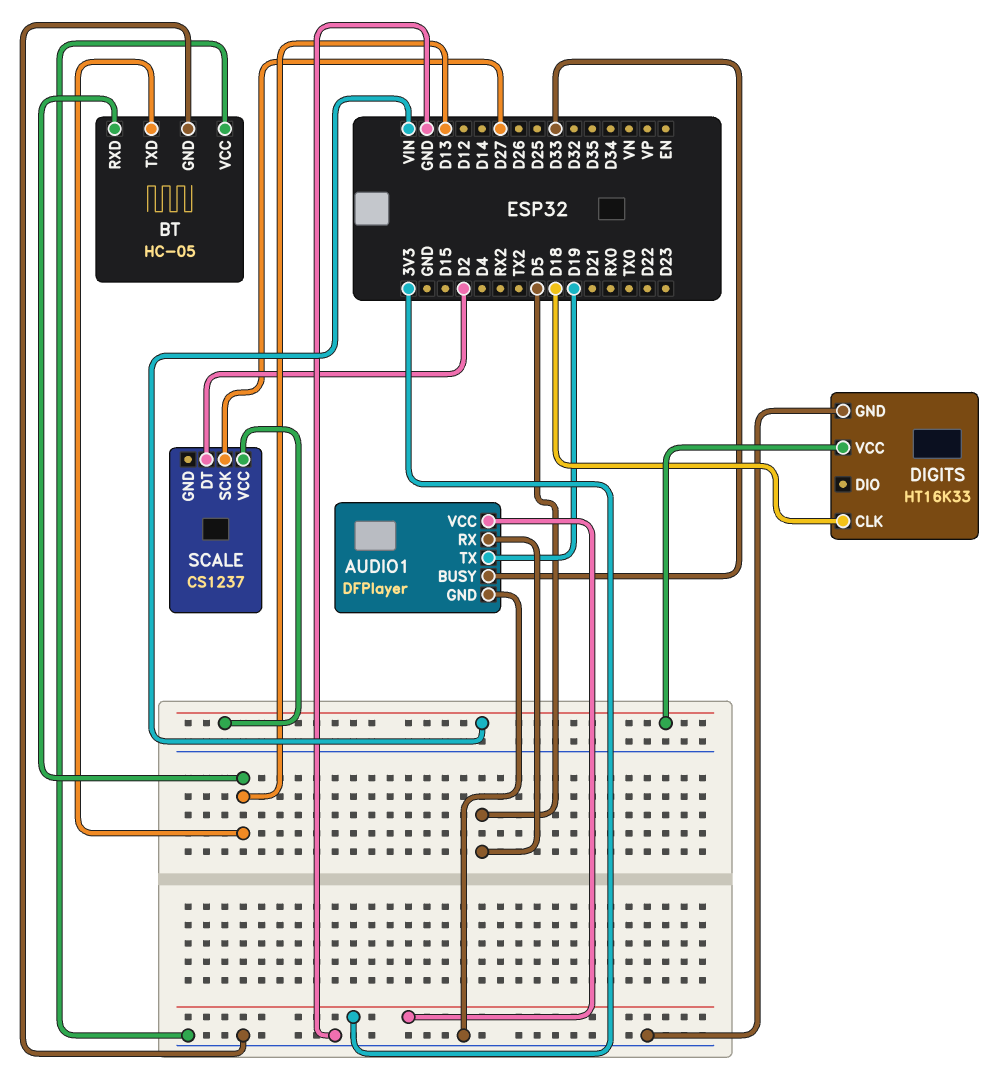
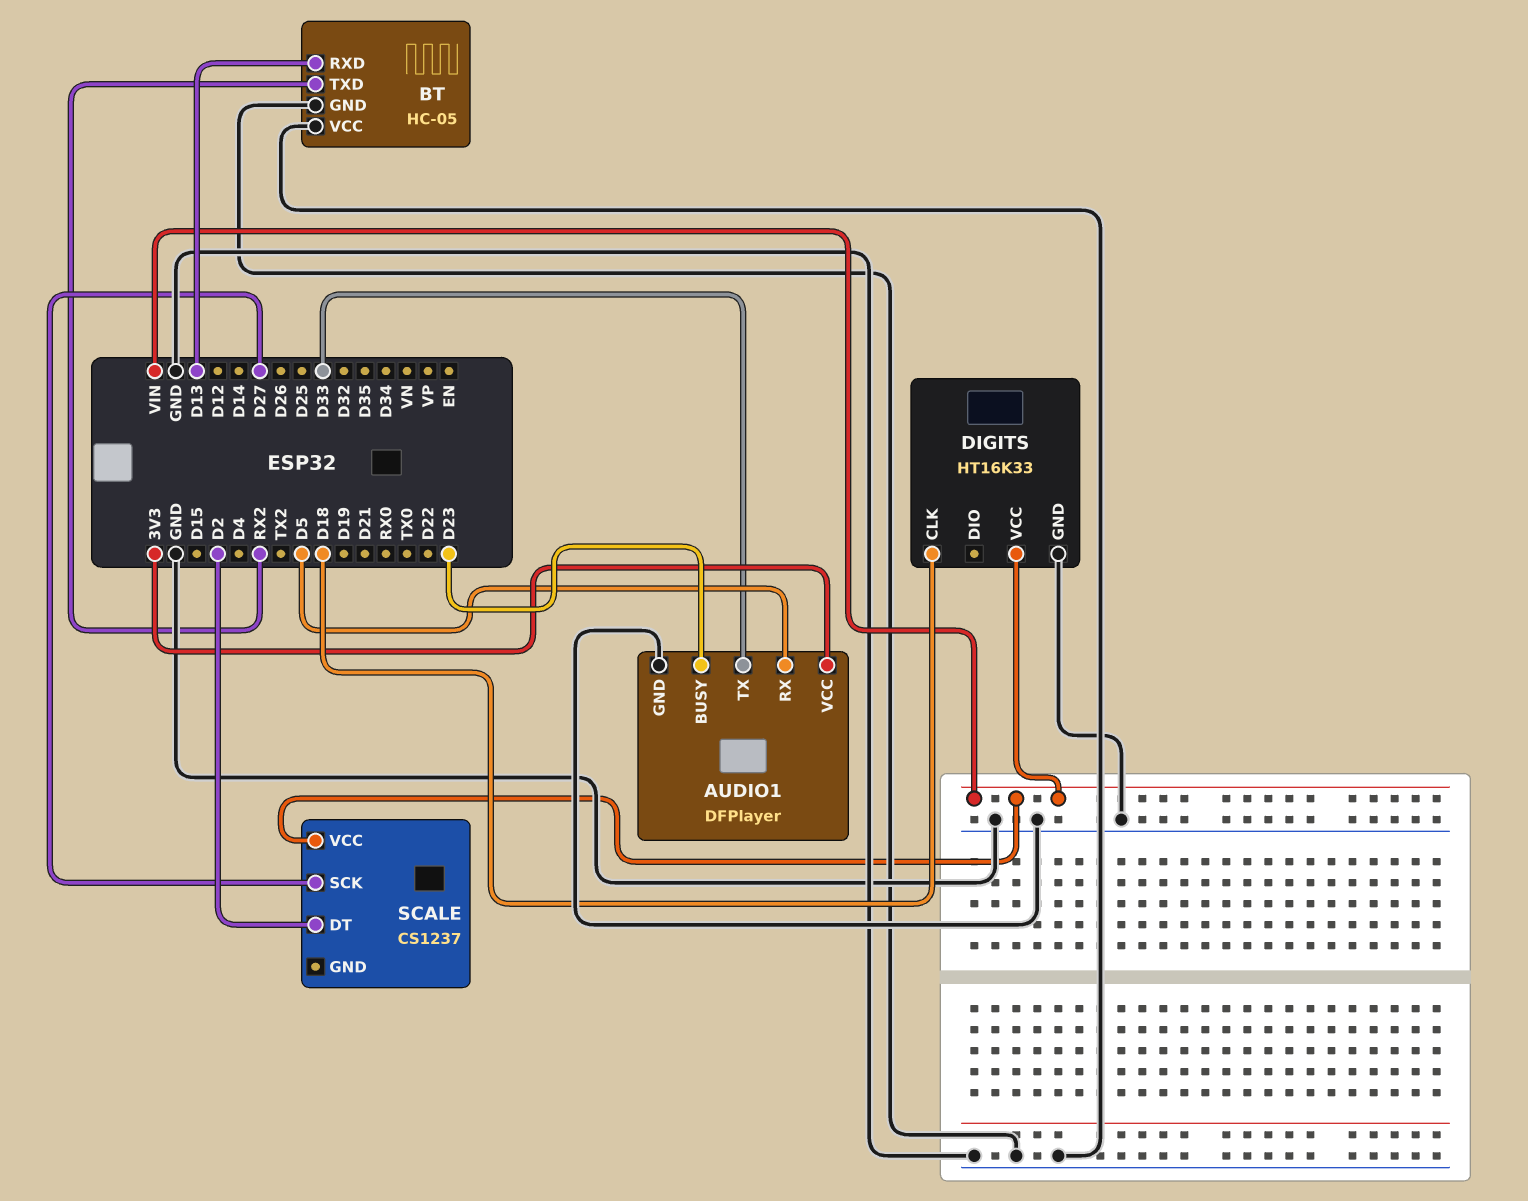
AUDIO1 pin BUSY: D33 -> D23
AUDIO1 pin TX: D19 -> D33
BT pin TXD: D13 -> RX2

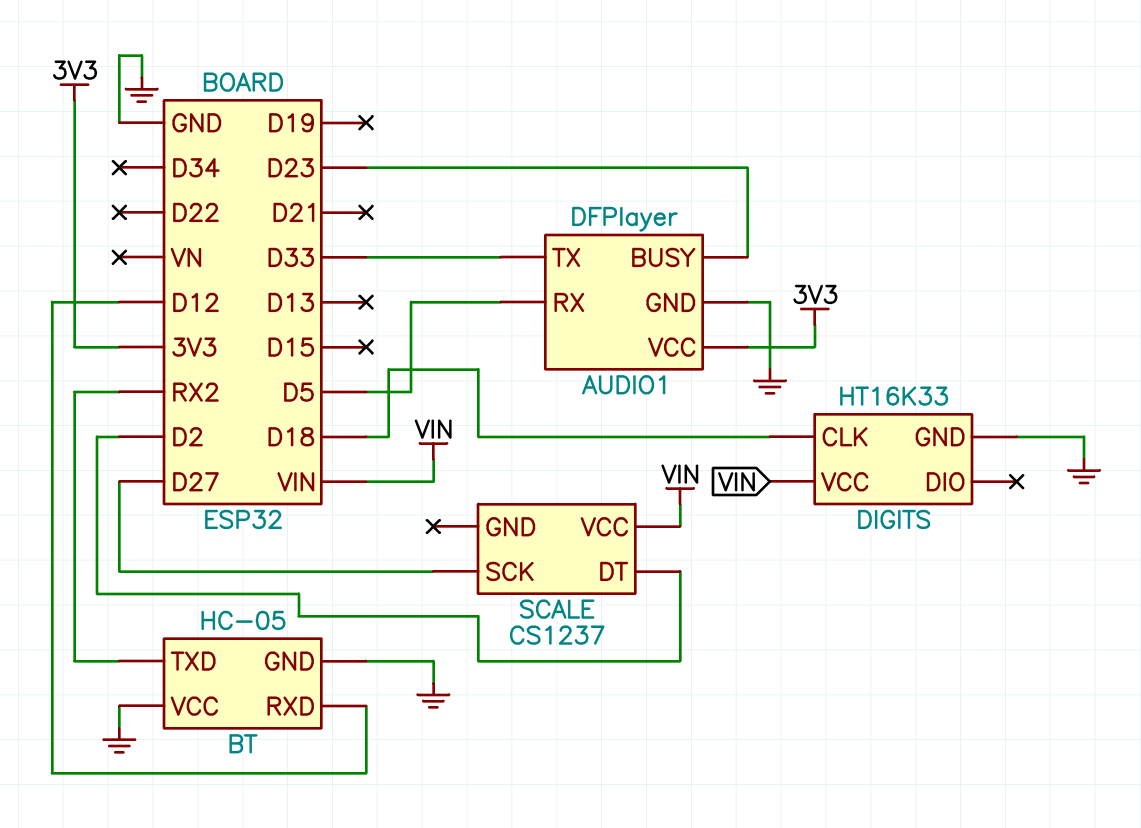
BT pin RXD: D13 -> D12

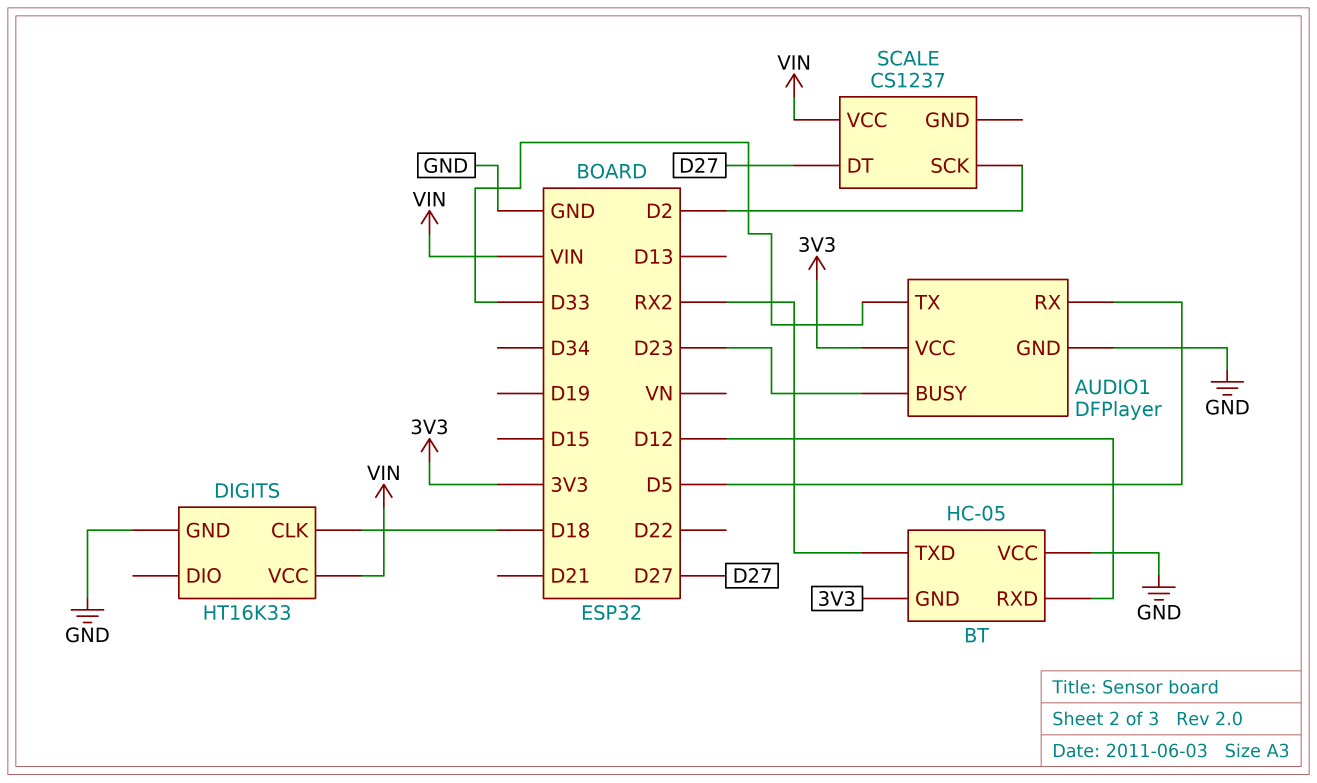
BT pin GND: GND -> 3V3
SCALE pin DT: D2 -> D27
SCALE pin SCK: D27 -> D2

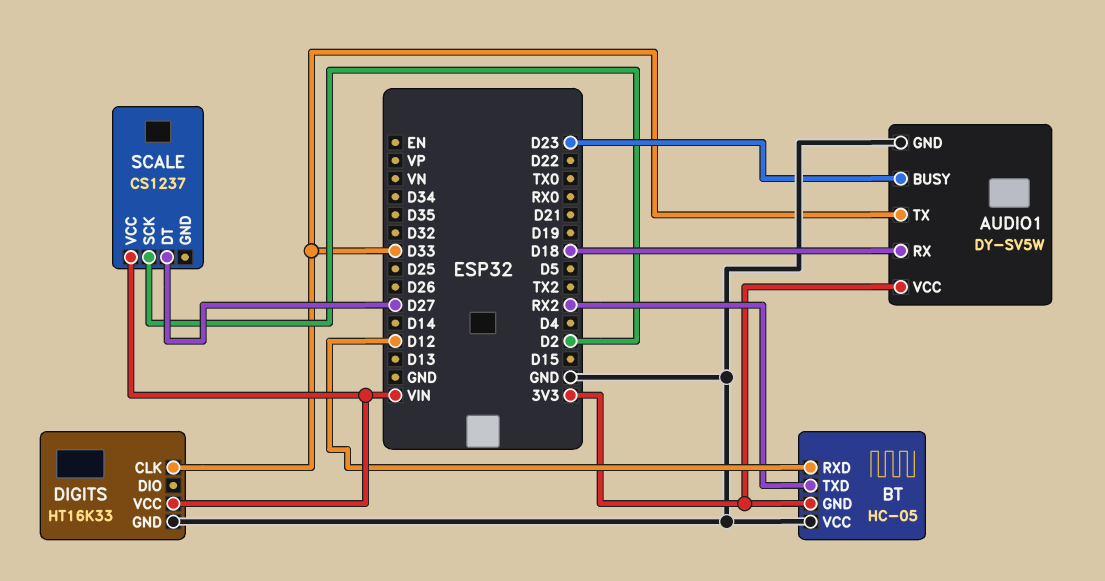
AUDIO1: DFPlayer -> DY-SV5W
AUDIO1 pin RX: D5 -> D18
DIGITS pin CLK: D18 -> D33

